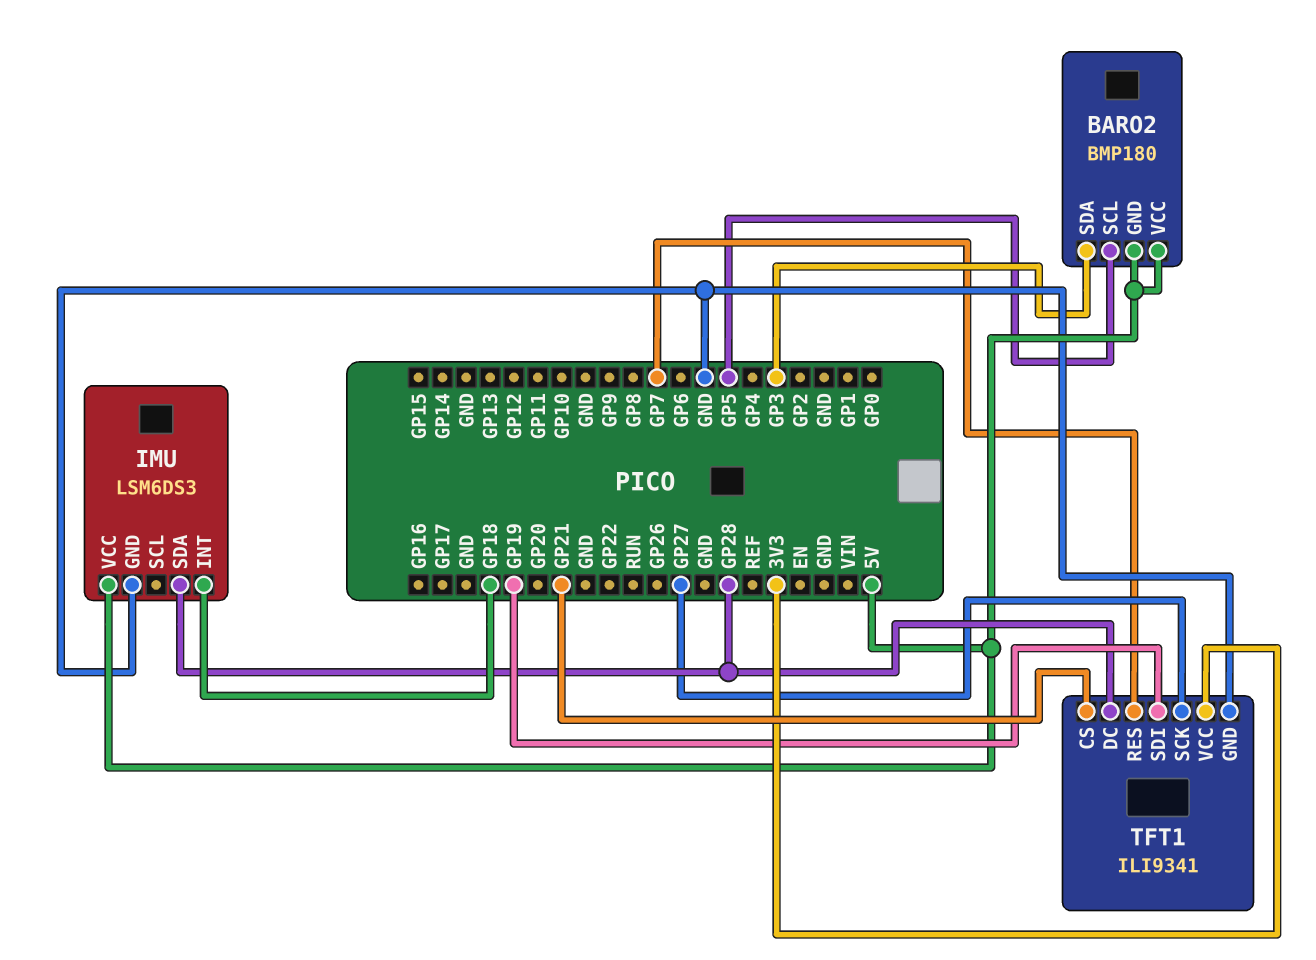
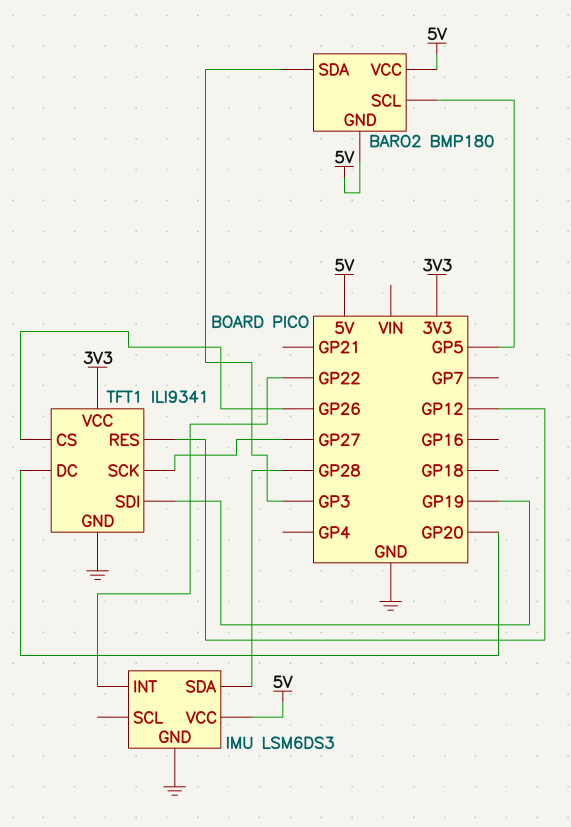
IMU pin INT: GP18 -> GP22
TFT1 pin CS: GP21 -> GP26
TFT1 pin DC: GP28 -> GP20
TFT1 pin RES: GP7 -> GP12

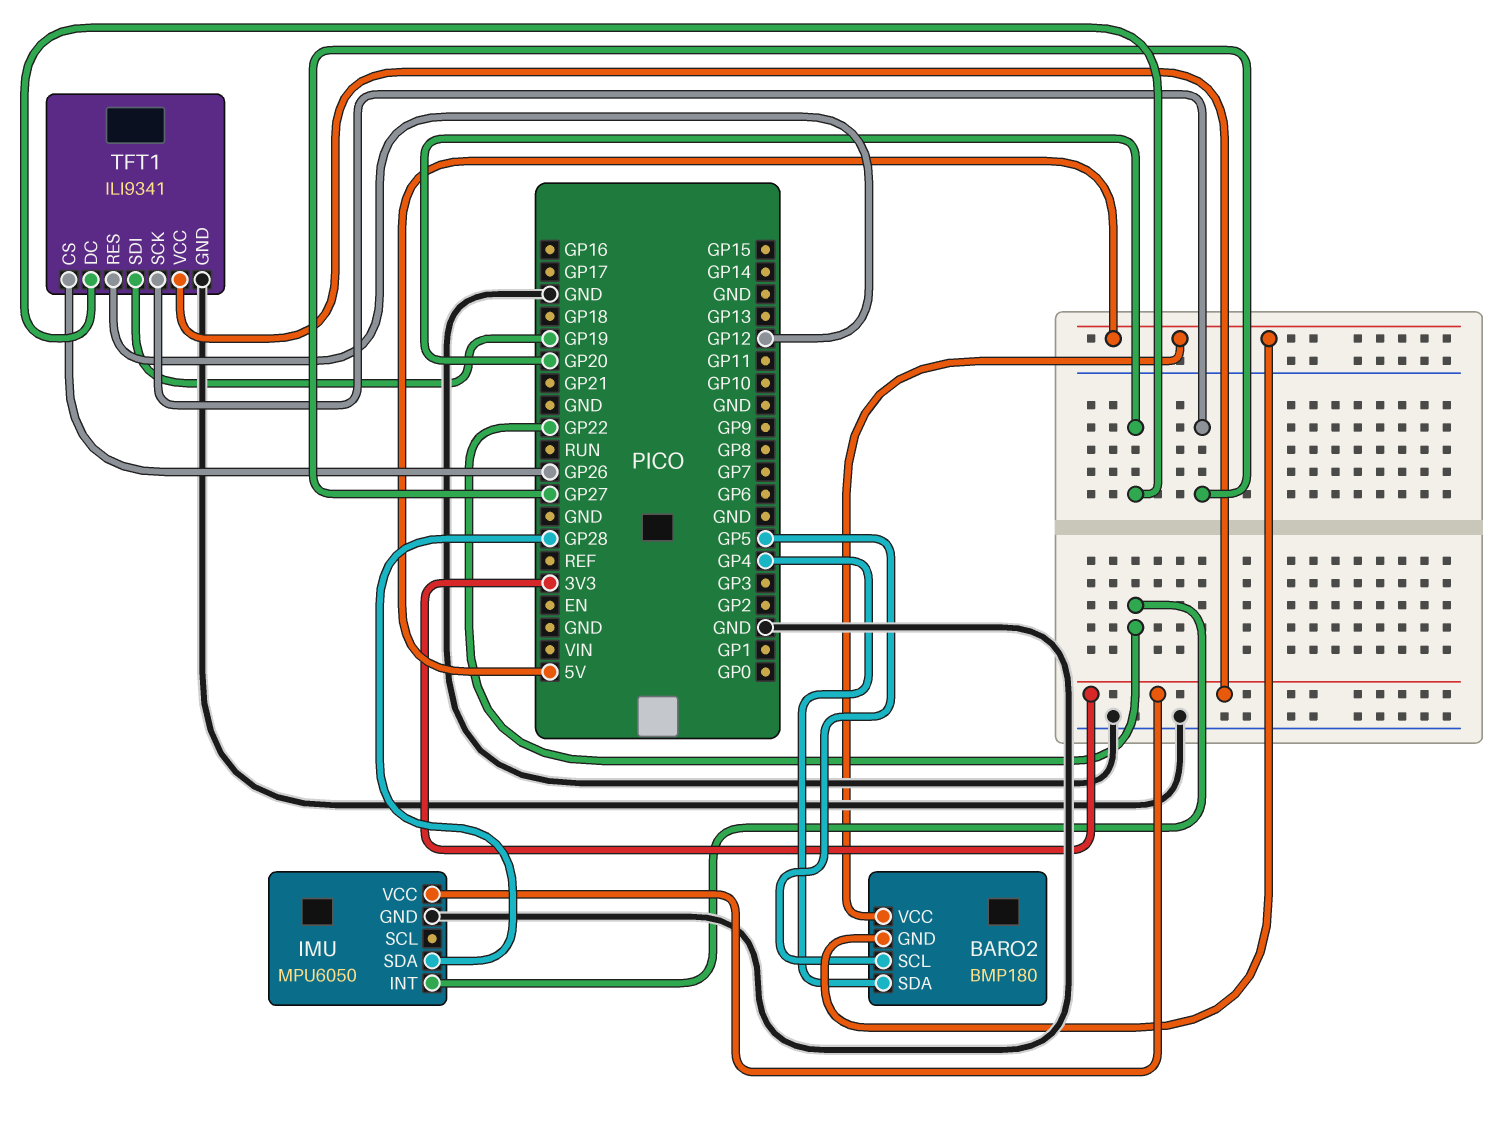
BARO2 pin SDA: GP3 -> GP4
IMU: LSM6DS3 -> MPU6050
IMU pin VCC: 5V -> 3V3

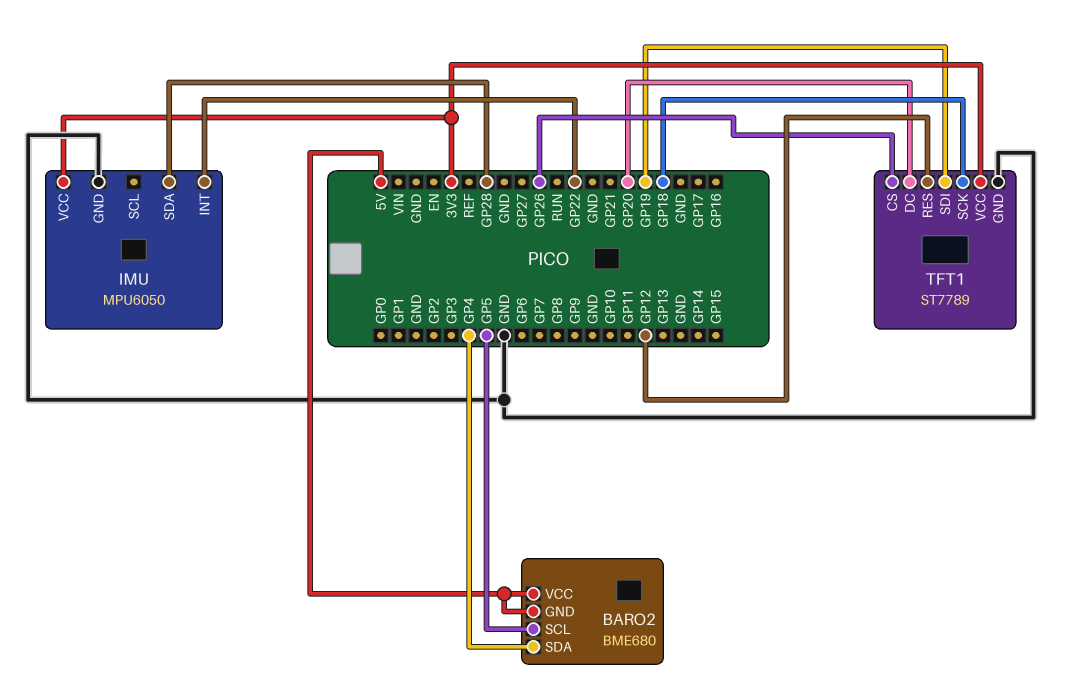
BARO2: BMP180 -> BME680
TFT1: ILI9341 -> ST7789
TFT1 pin SCK: GP27 -> GP18

